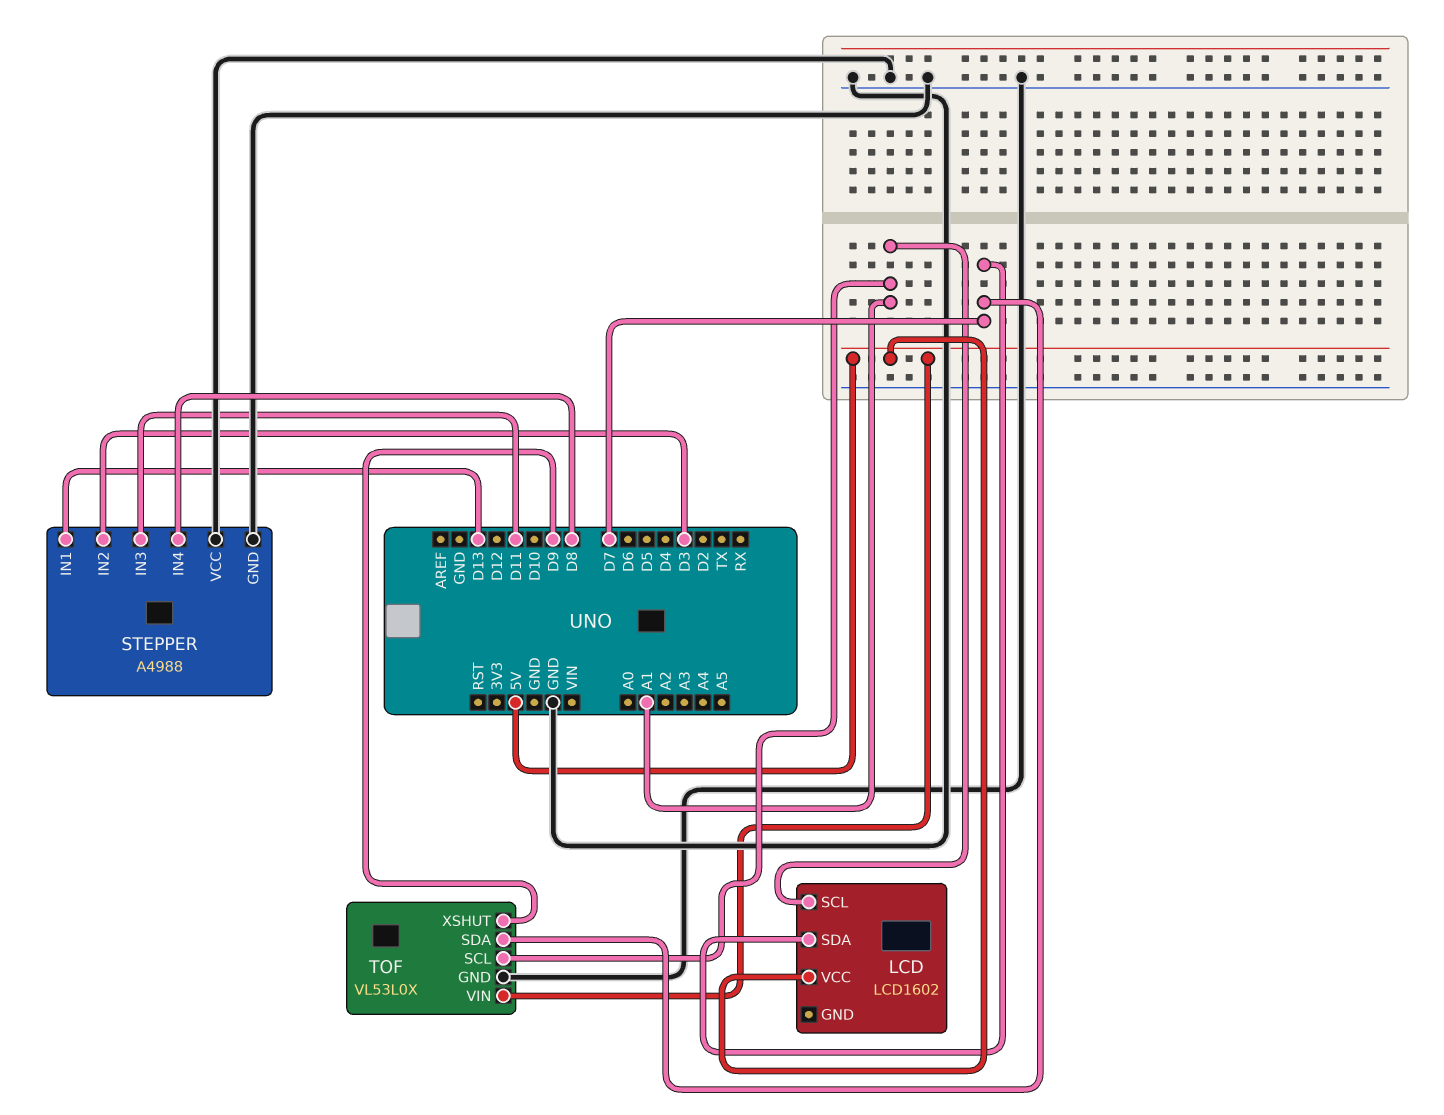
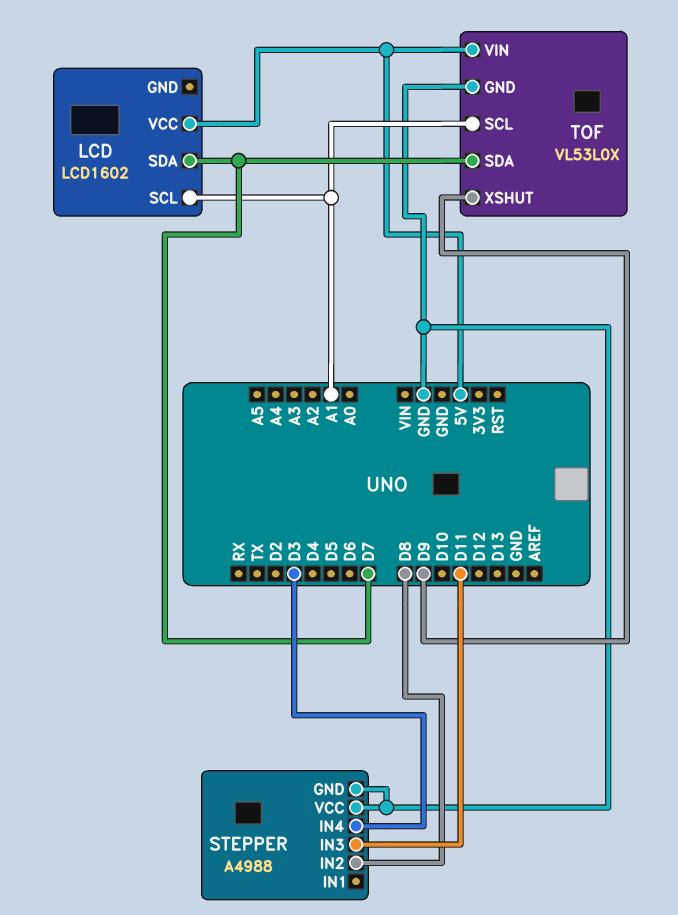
STEPPER pin IN1: D13 -> none
STEPPER pin IN2: D3 -> D8
STEPPER pin IN4: D8 -> D3

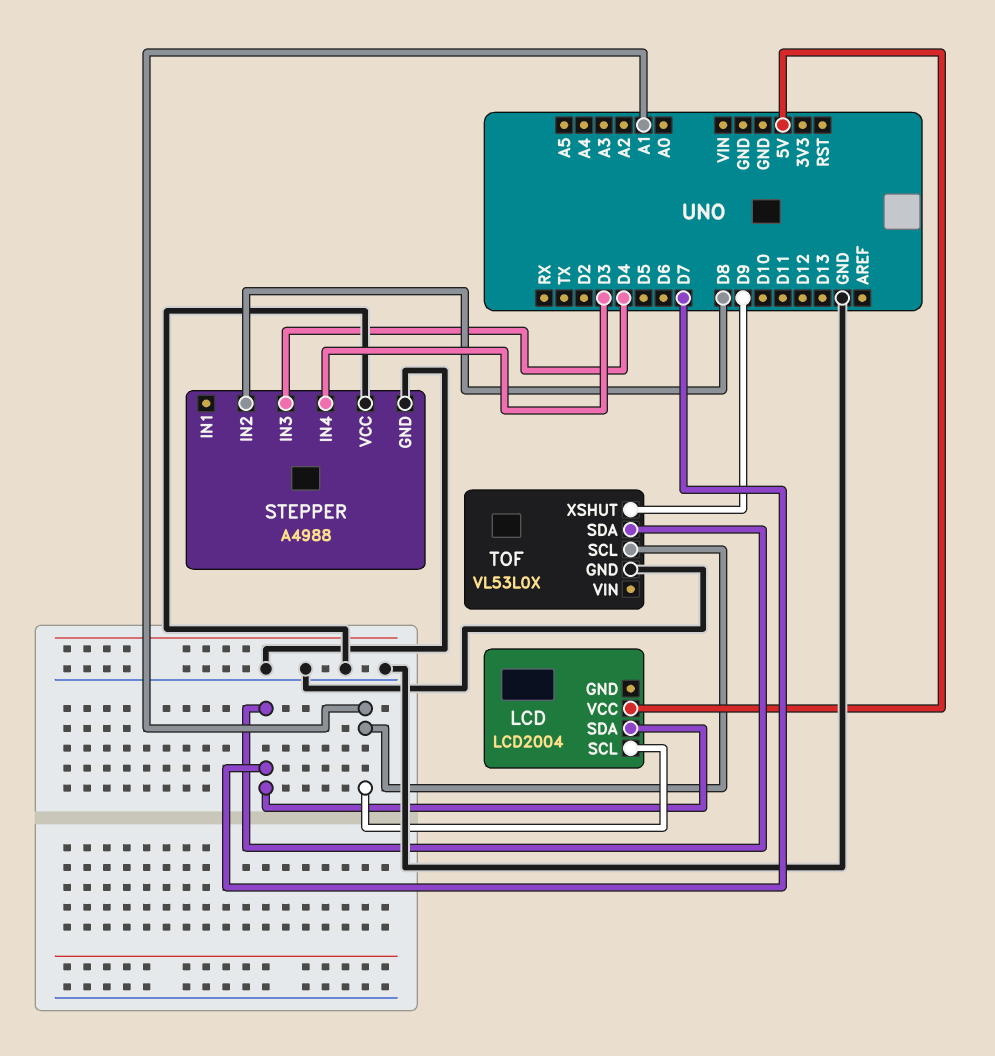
LCD: LCD1602 -> LCD2004
STEPPER pin IN3: D11 -> D4
TOF pin VIN: 5V -> none

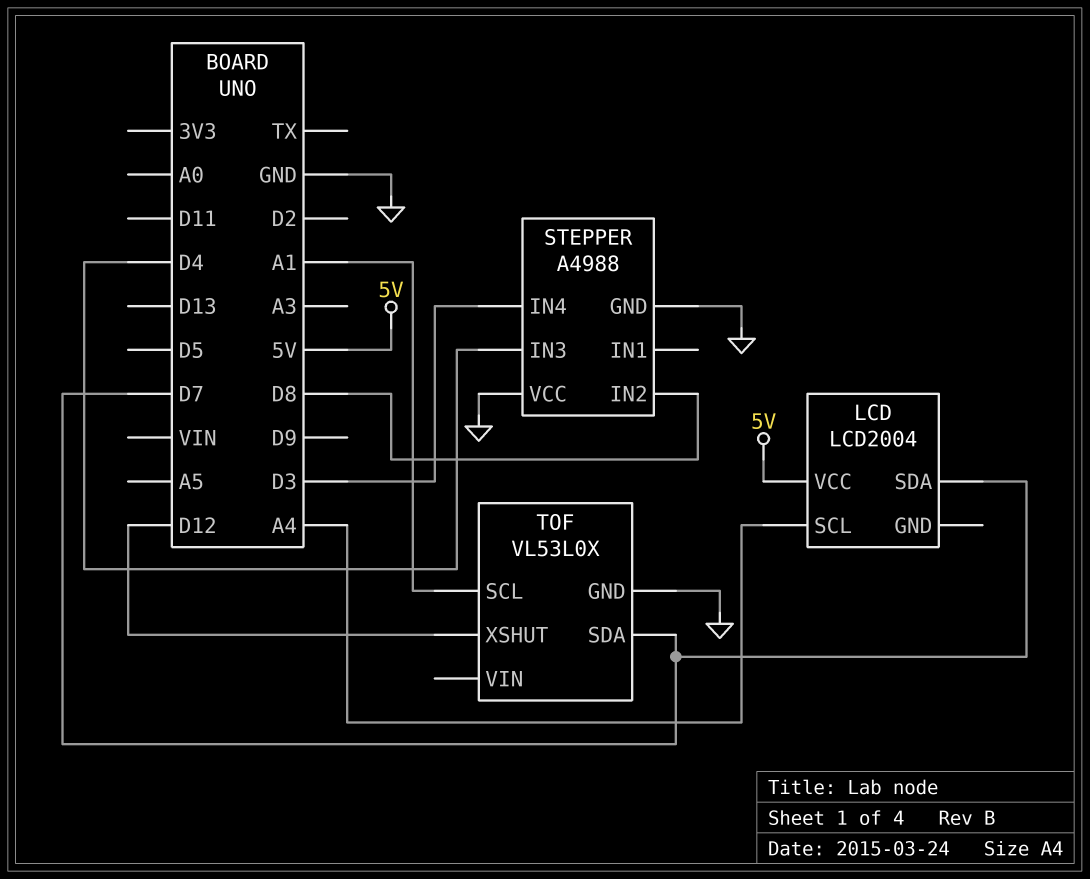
LCD pin SCL: A1 -> A4
TOF pin XSHUT: D9 -> D12

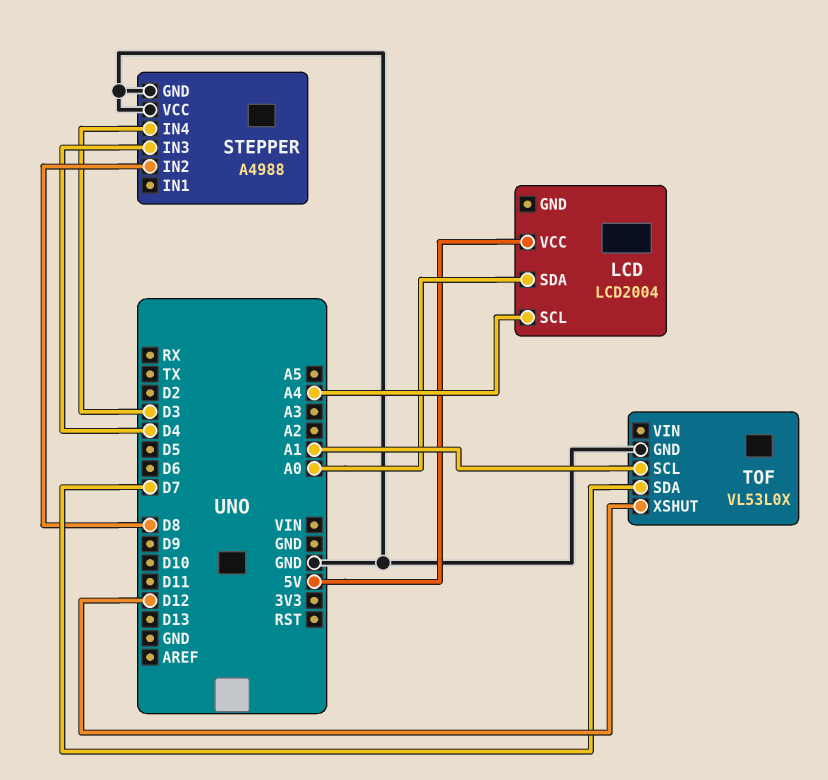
LCD pin SDA: D7 -> A0

